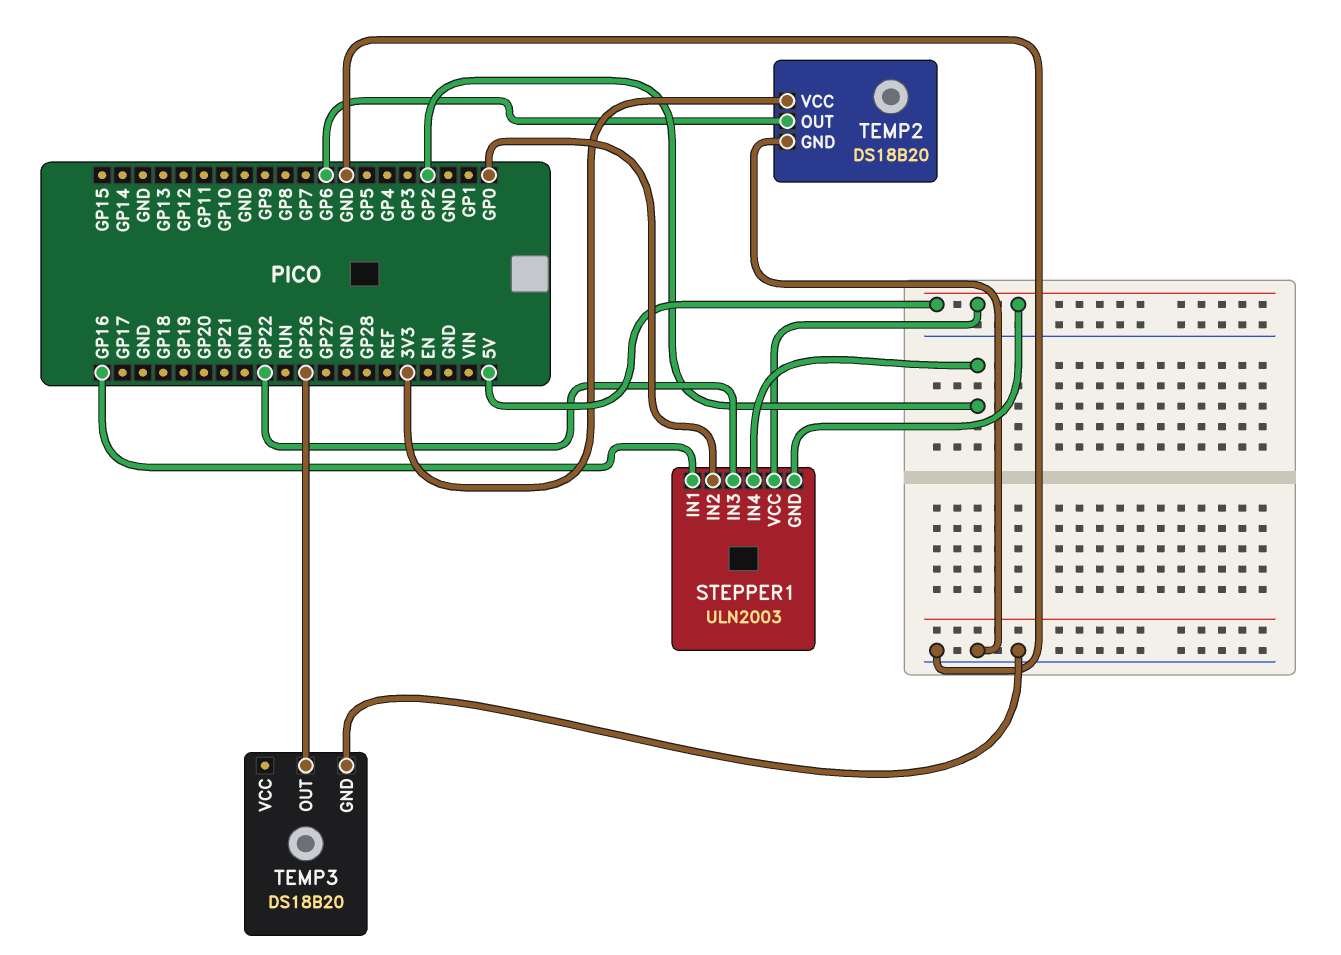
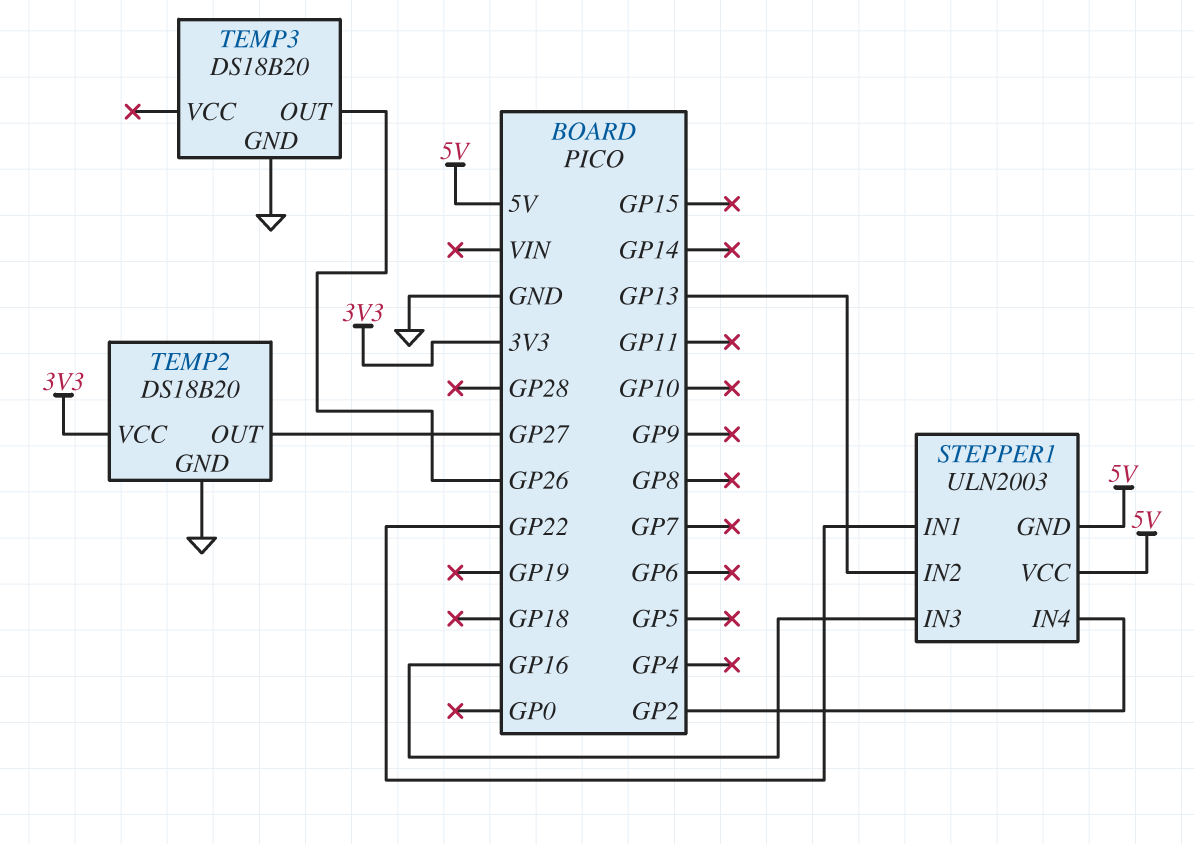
STEPPER1 pin IN1: GP16 -> GP22
STEPPER1 pin IN2: GP0 -> GP13
STEPPER1 pin IN3: GP22 -> GP16
TEMP2 pin OUT: GP6 -> GP27

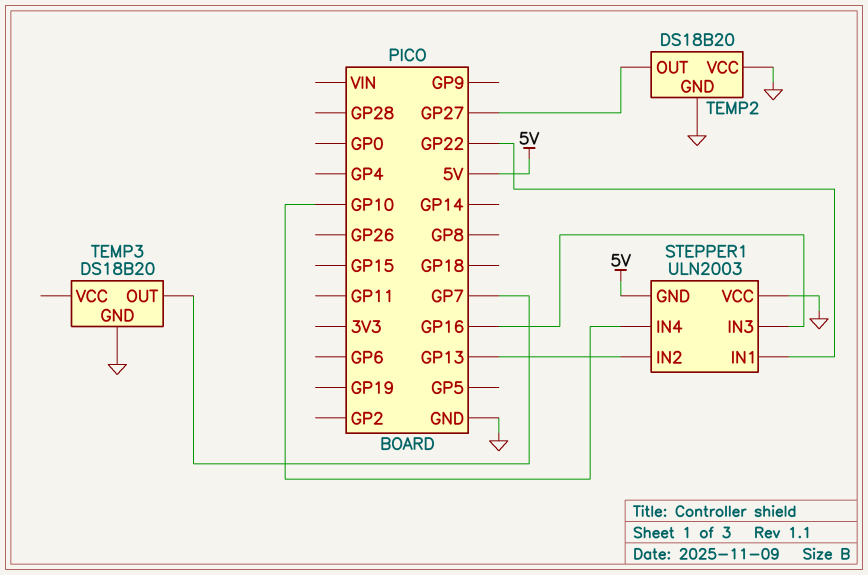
STEPPER1 pin IN4: GP2 -> GP10
STEPPER1 pin VCC: 5V -> GND
TEMP2 pin VCC: 3V3 -> GND
TEMP3 pin OUT: GP26 -> GP7

